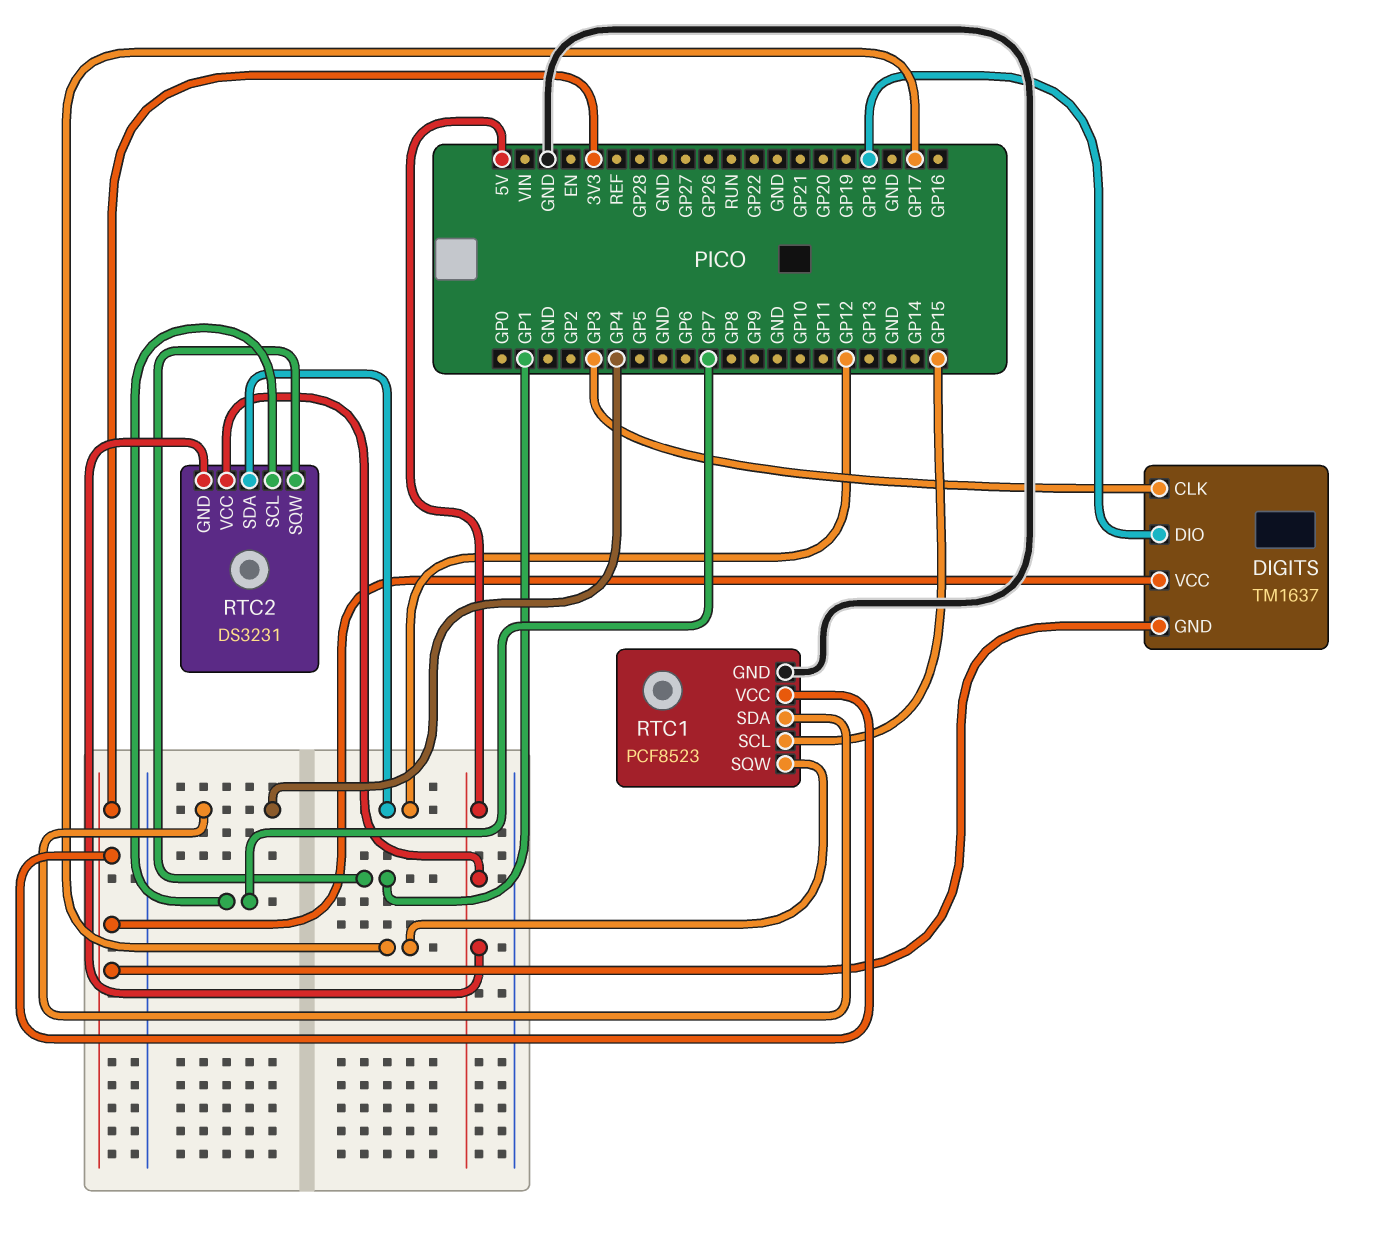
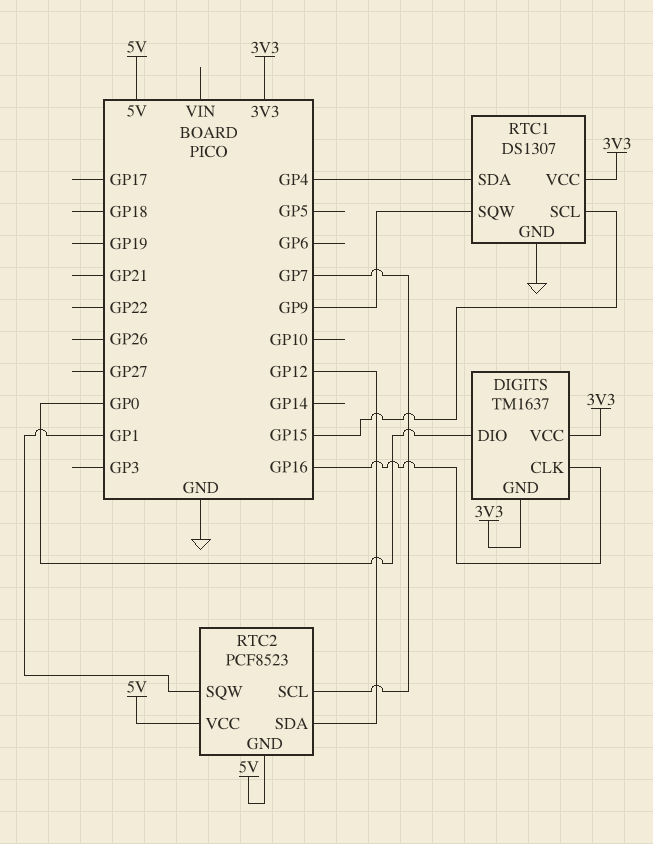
DIGITS pin CLK: GP3 -> GP16
DIGITS pin DIO: GP18 -> GP0
RTC1: PCF8523 -> DS1307
RTC1 pin SQW: GP17 -> GP9
RTC2: DS3231 -> PCF8523

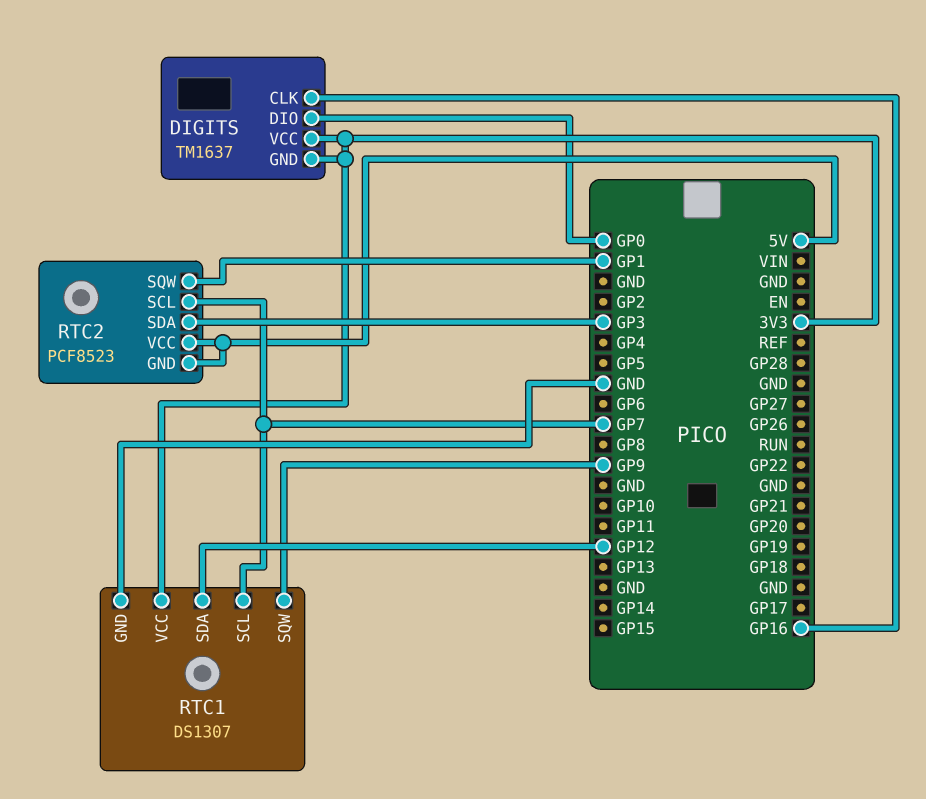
RTC1 pin SCL: GP15 -> GP7
RTC1 pin SDA: GP4 -> GP12
RTC2 pin SDA: GP12 -> GP3

